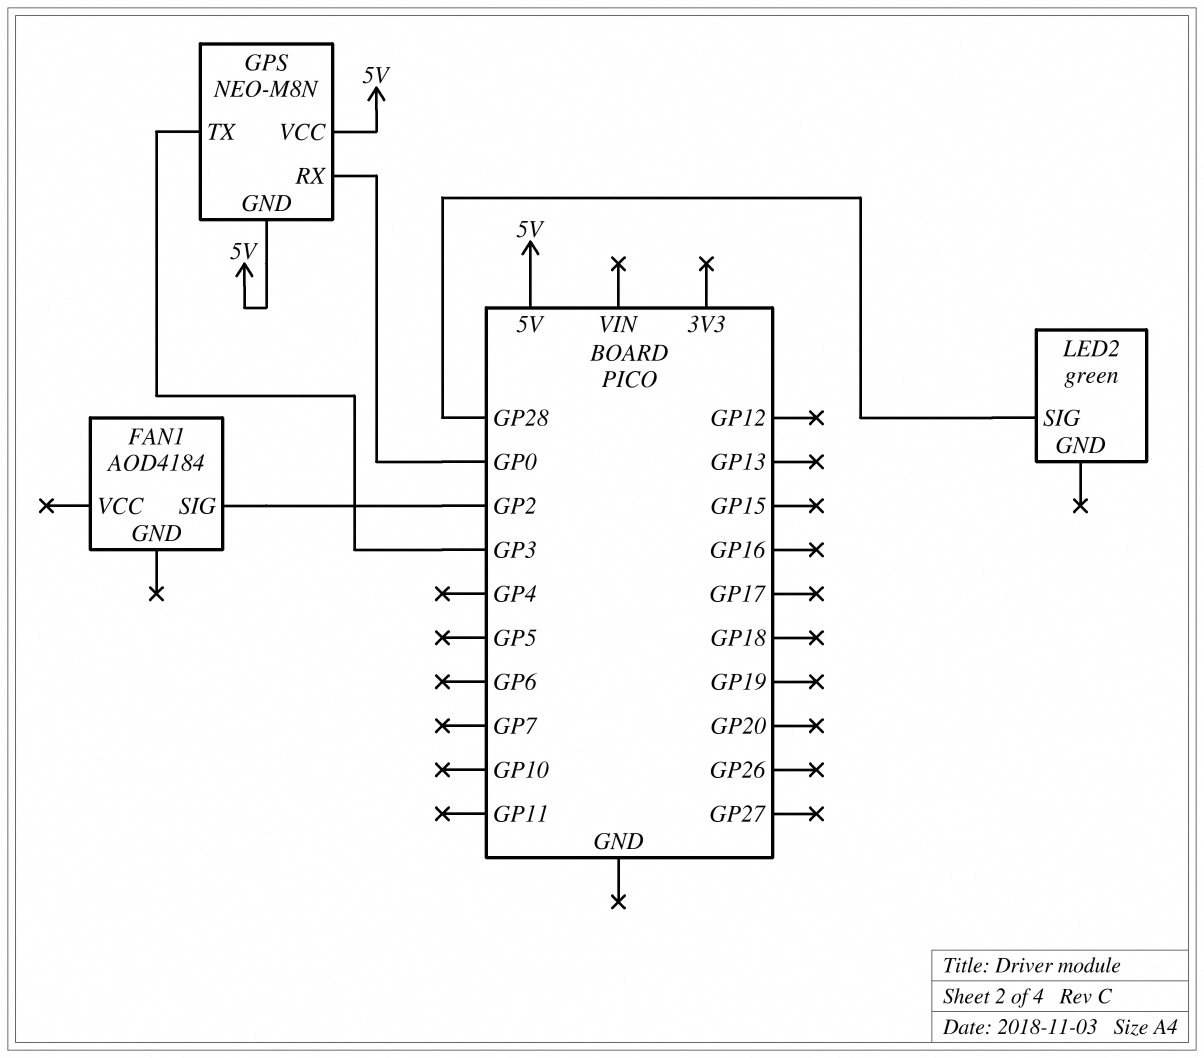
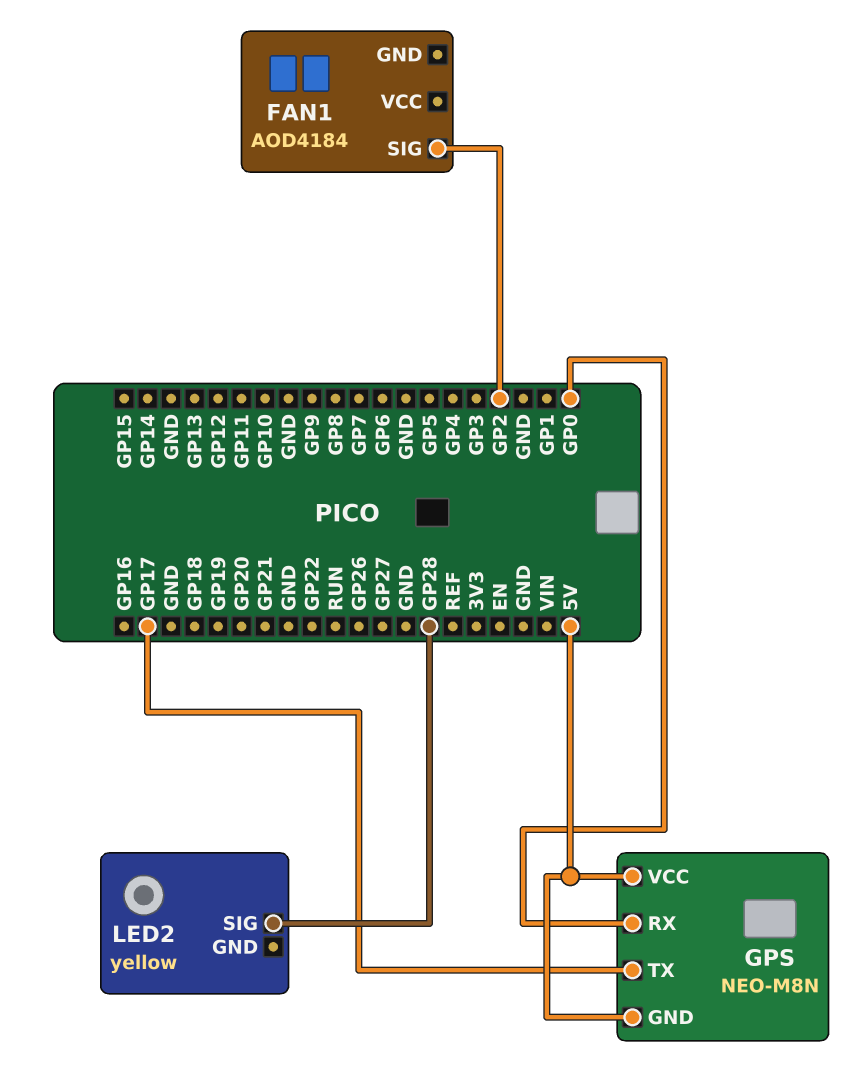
GPS pin TX: GP3 -> GP17
LED2: green -> yellow

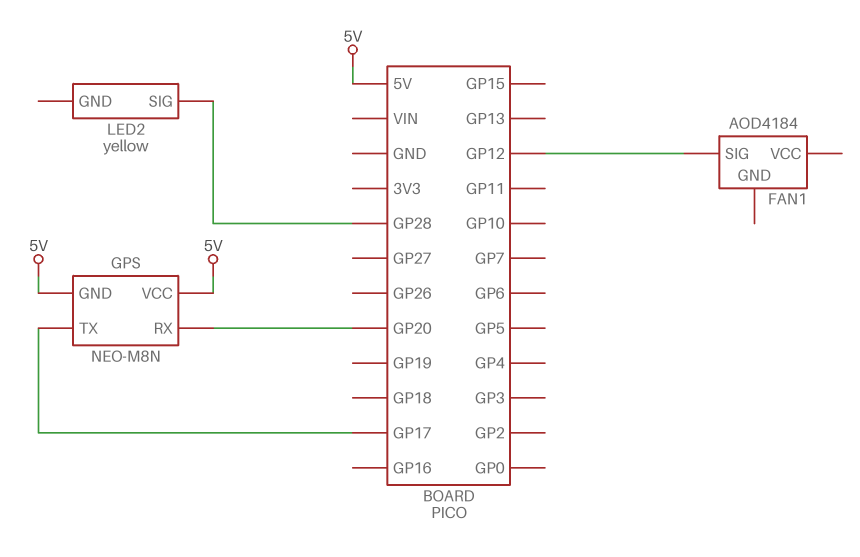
FAN1 pin SIG: GP2 -> GP12
GPS pin RX: GP0 -> GP20

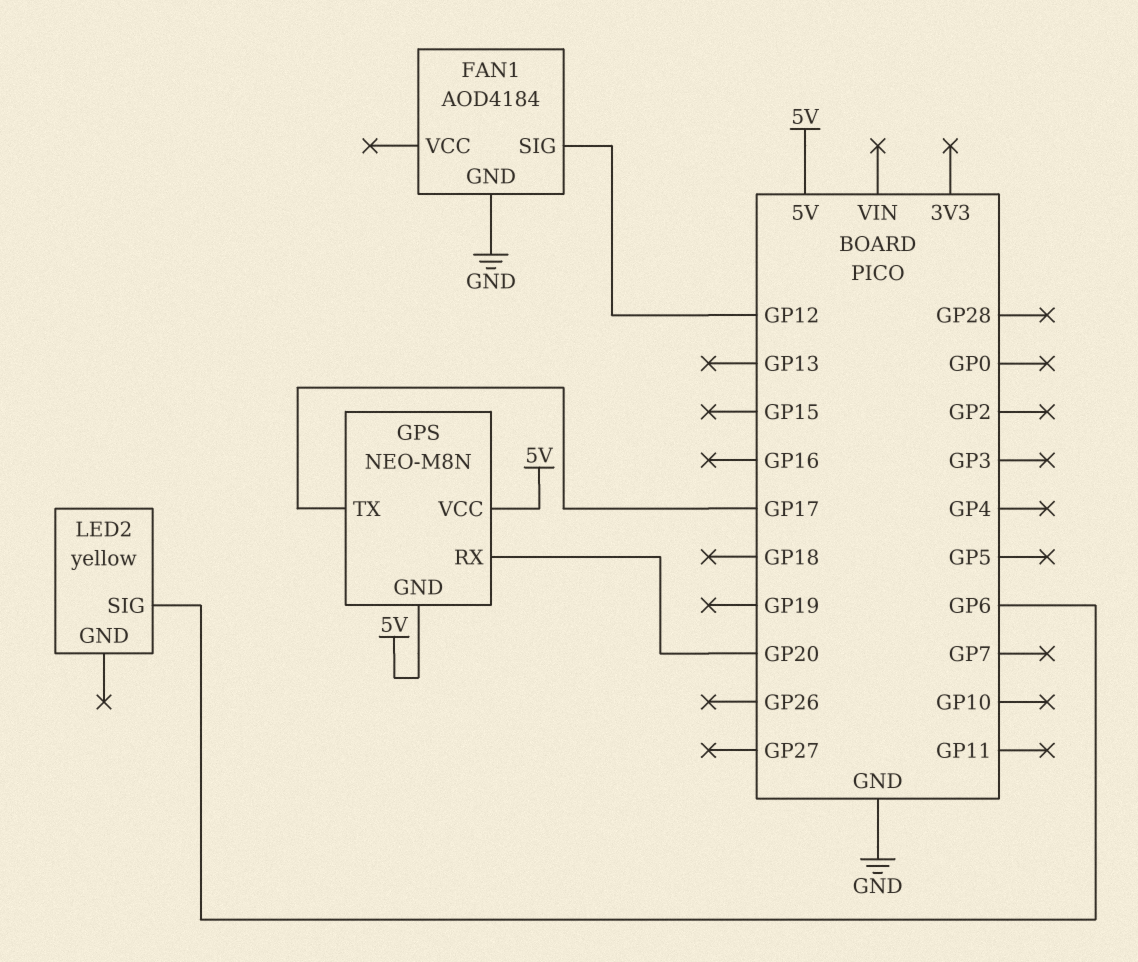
FAN1 pin GND: none -> GND
LED2 pin SIG: GP28 -> GP6

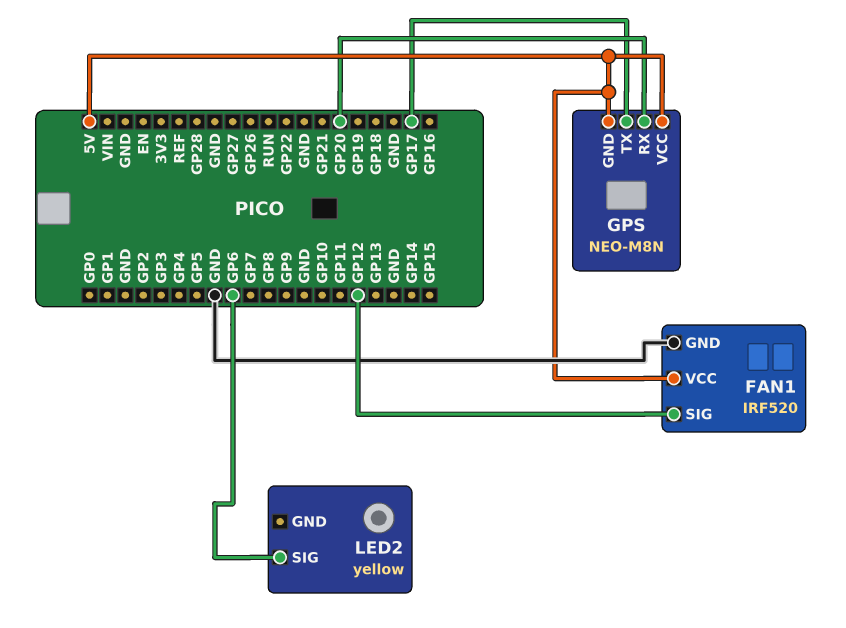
FAN1: AOD4184 -> IRF520
FAN1 pin VCC: none -> 5V

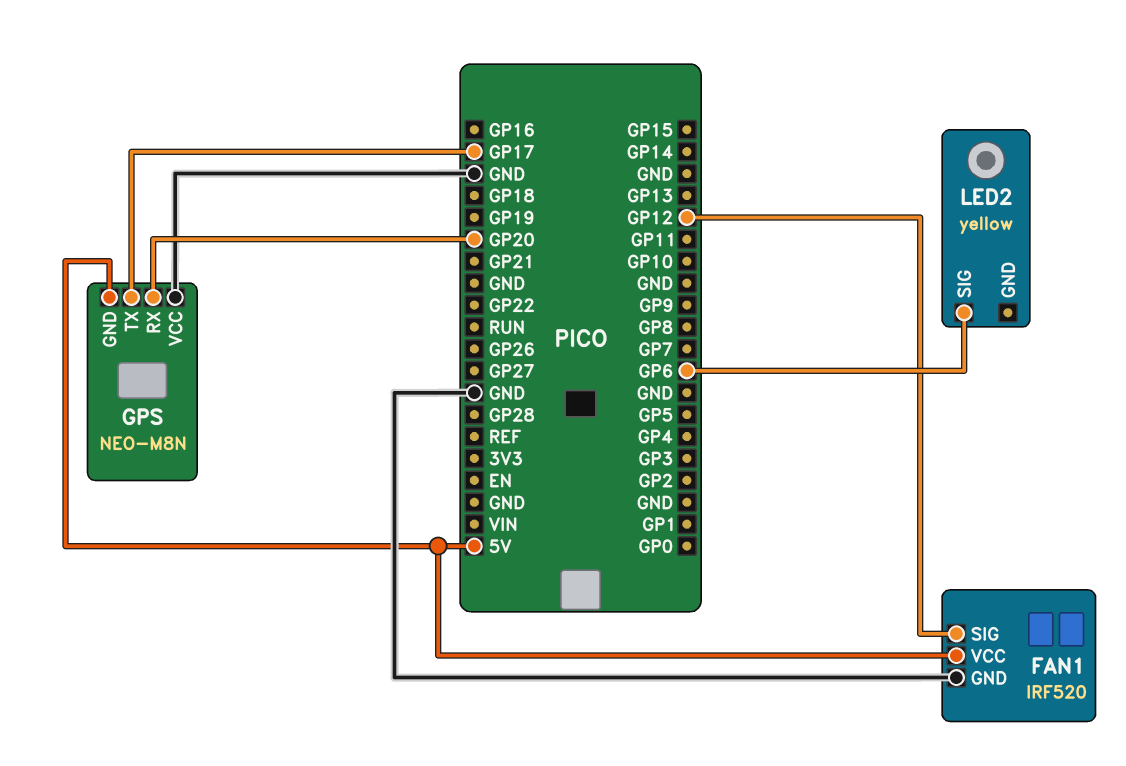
GPS pin VCC: 5V -> GND

